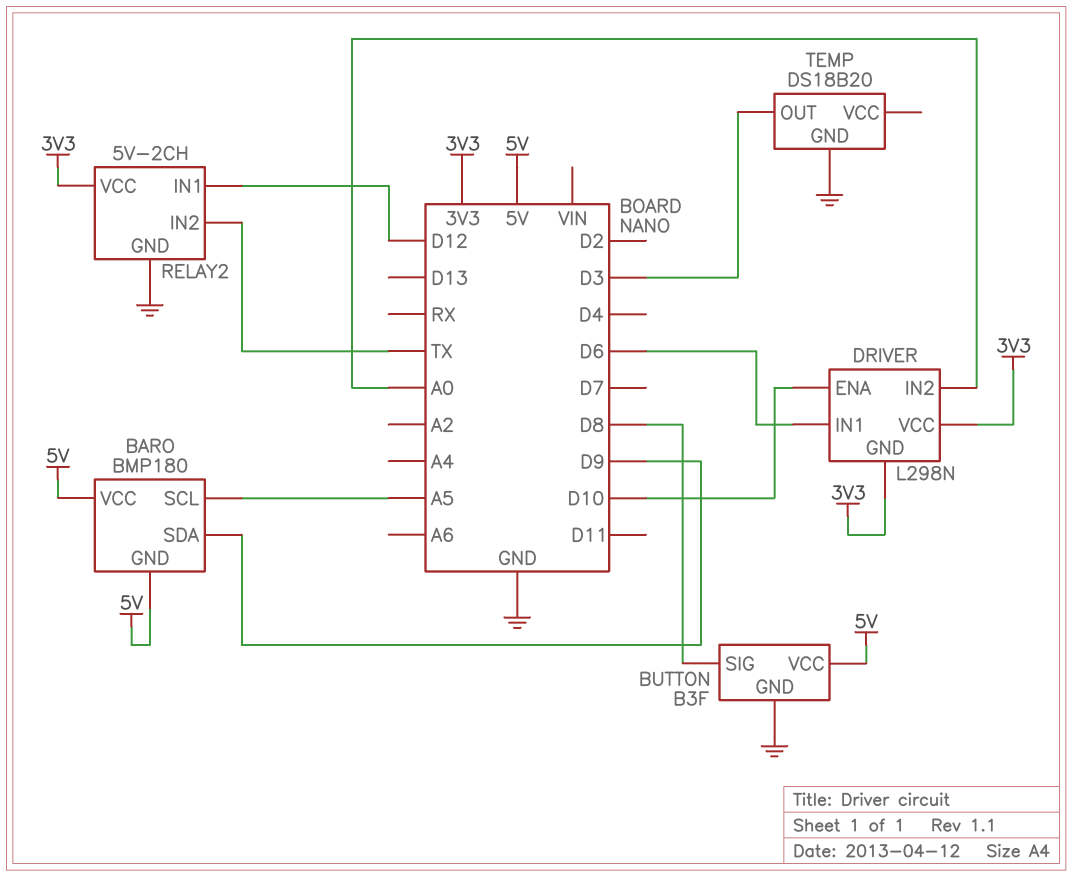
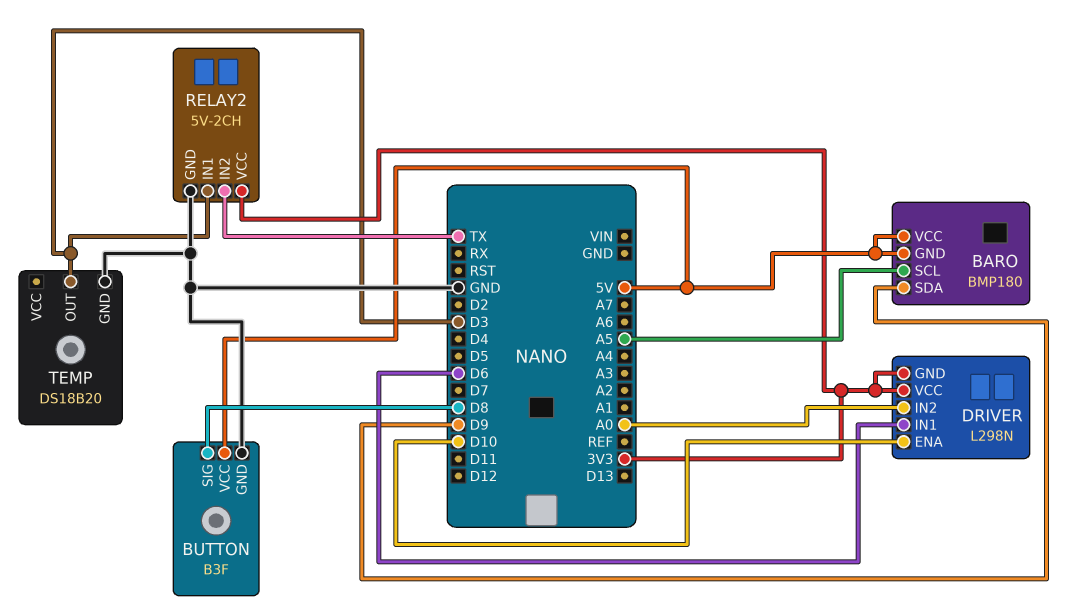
RELAY2 pin IN1: D12 -> D3

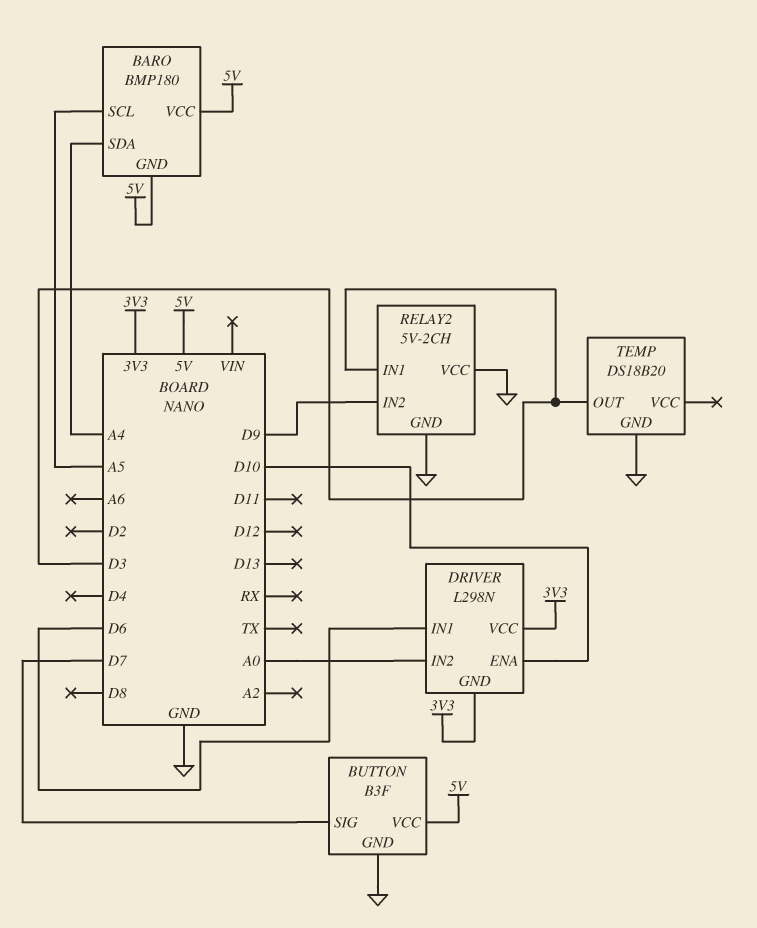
BARO pin SDA: D9 -> A4
BUTTON pin SIG: D8 -> D7
RELAY2 pin IN2: TX -> D9
RELAY2 pin VCC: 3V3 -> GND

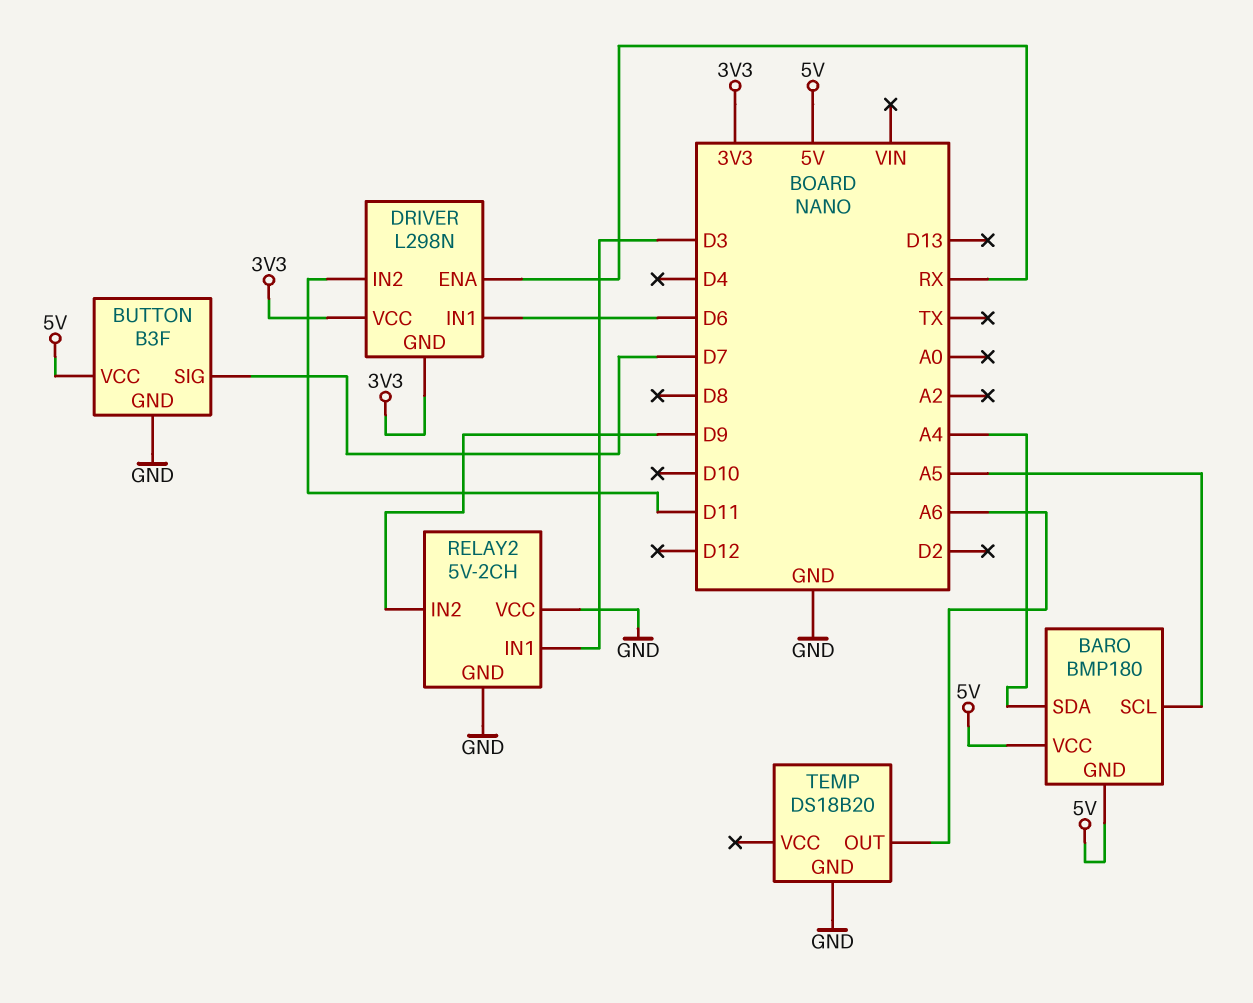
DRIVER pin ENA: D10 -> RX
DRIVER pin IN2: A0 -> D11
TEMP pin OUT: D3 -> A6

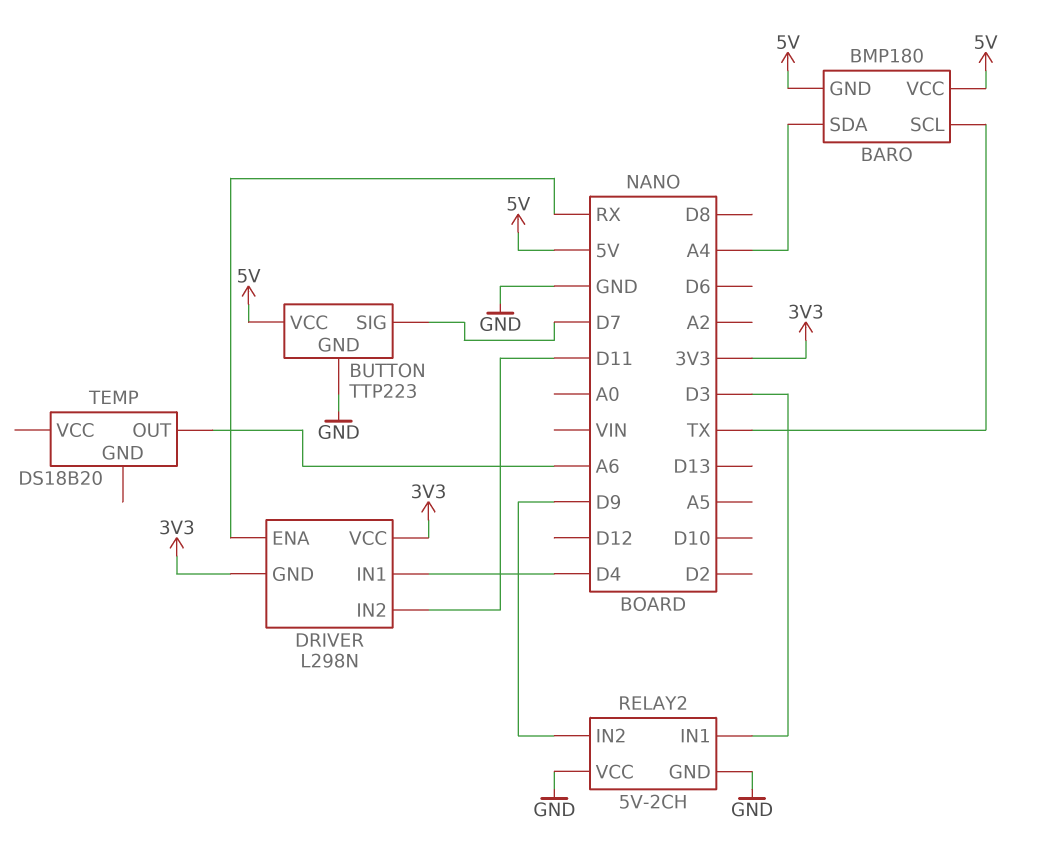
BARO pin SCL: A5 -> TX
BUTTON: B3F -> TTP223
DRIVER pin IN1: D6 -> D4
TEMP pin GND: GND -> none

